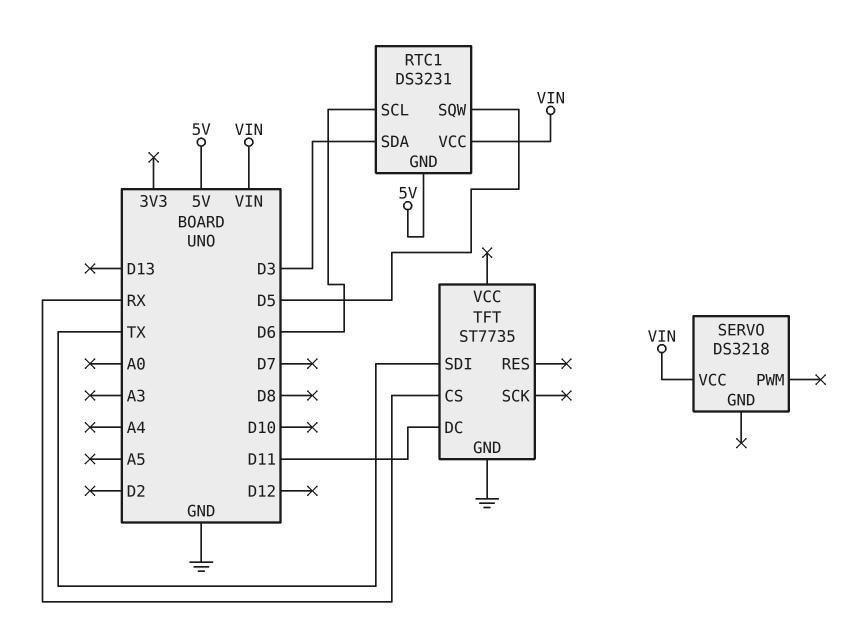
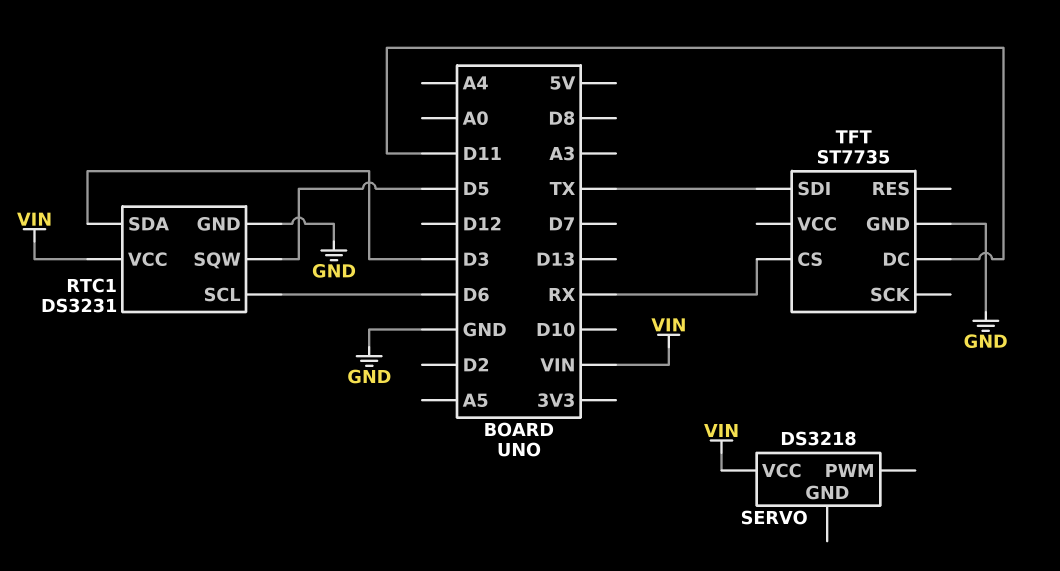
RTC1 pin GND: 5V -> GND

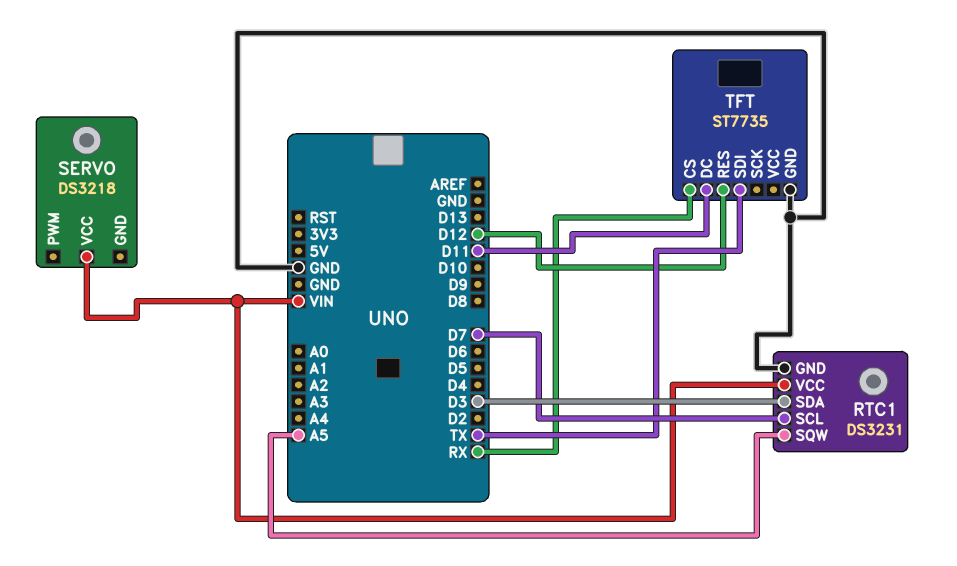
RTC1 pin SCL: D6 -> D7
RTC1 pin SQW: D5 -> A5
TFT pin RES: none -> D12

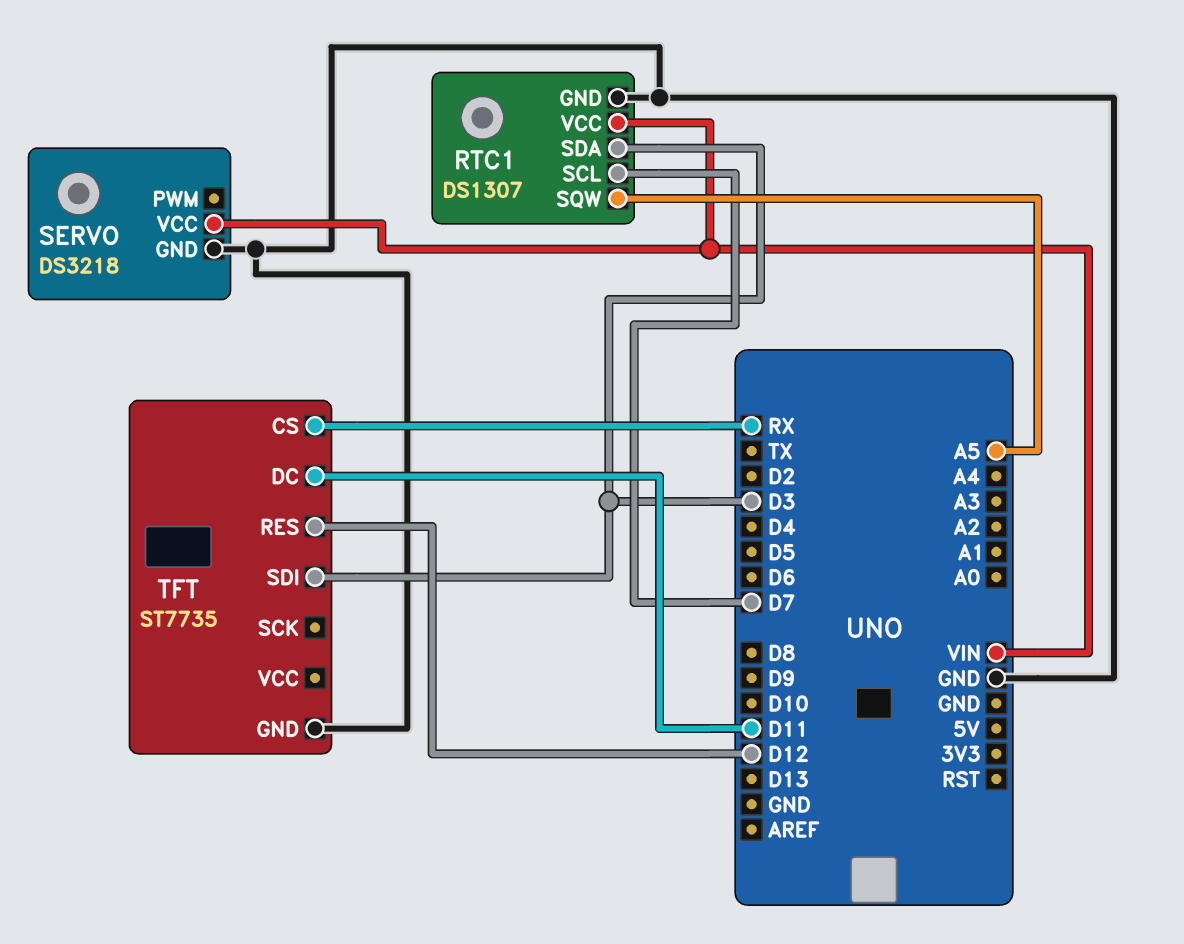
RTC1: DS3231 -> DS1307
SERVO pin GND: none -> GND
TFT pin SDI: TX -> D3

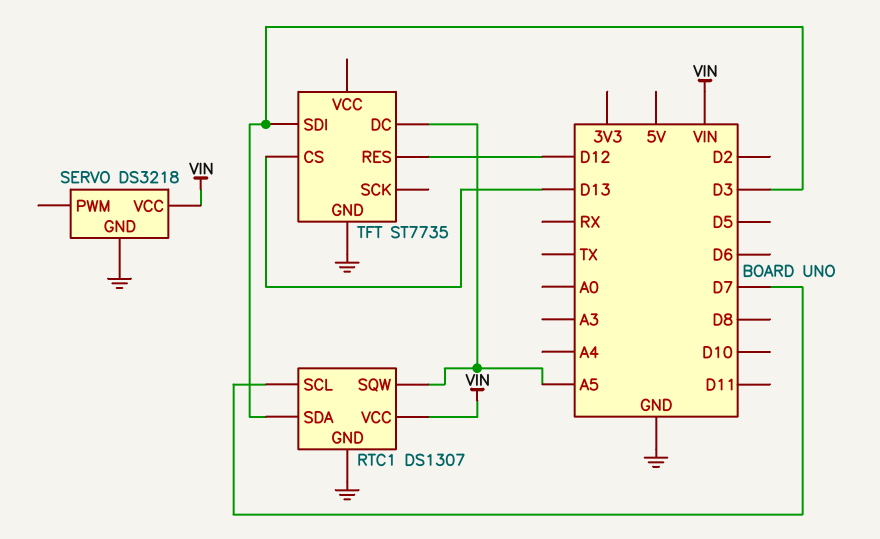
TFT pin CS: RX -> D13
TFT pin DC: D11 -> A5

